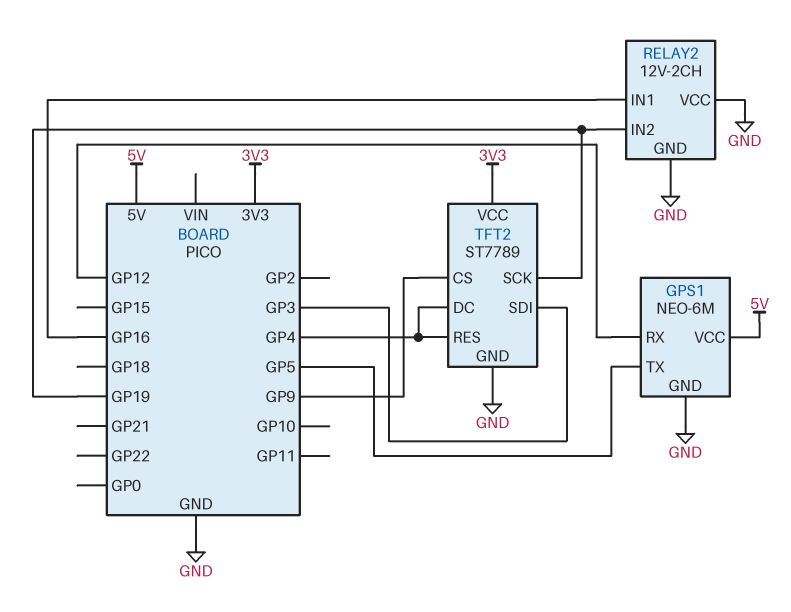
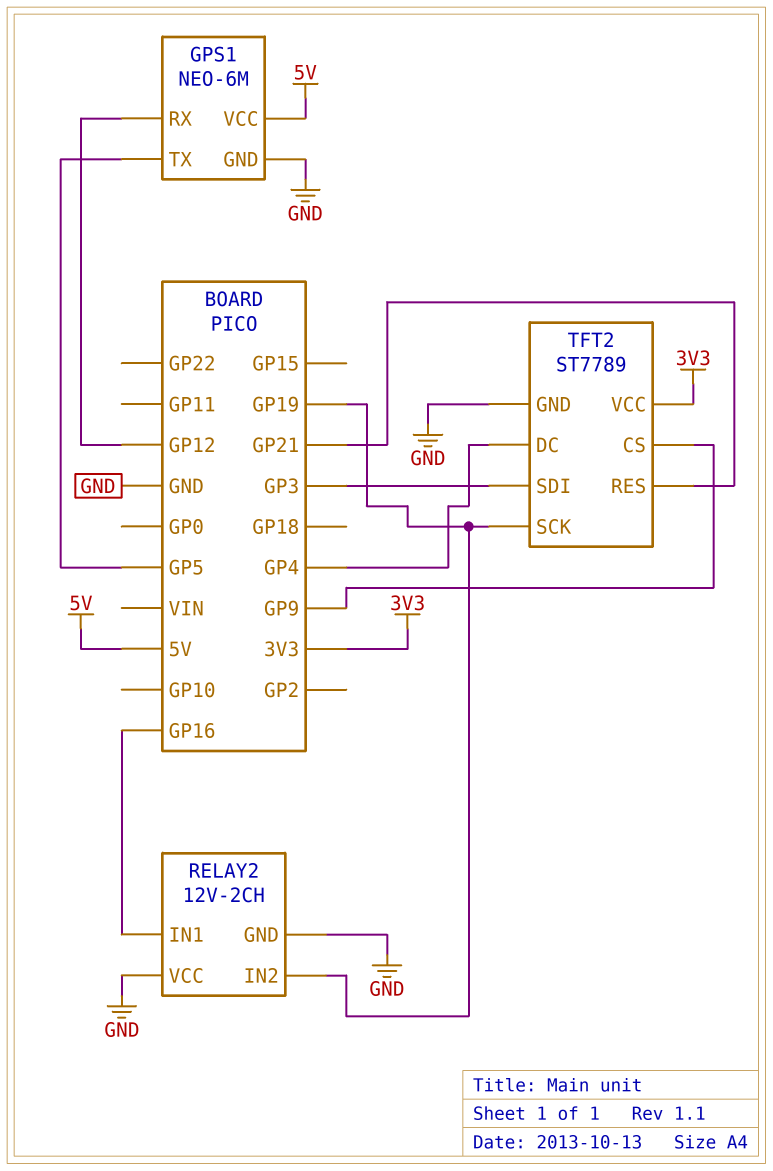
TFT2 pin RES: GP4 -> GP21

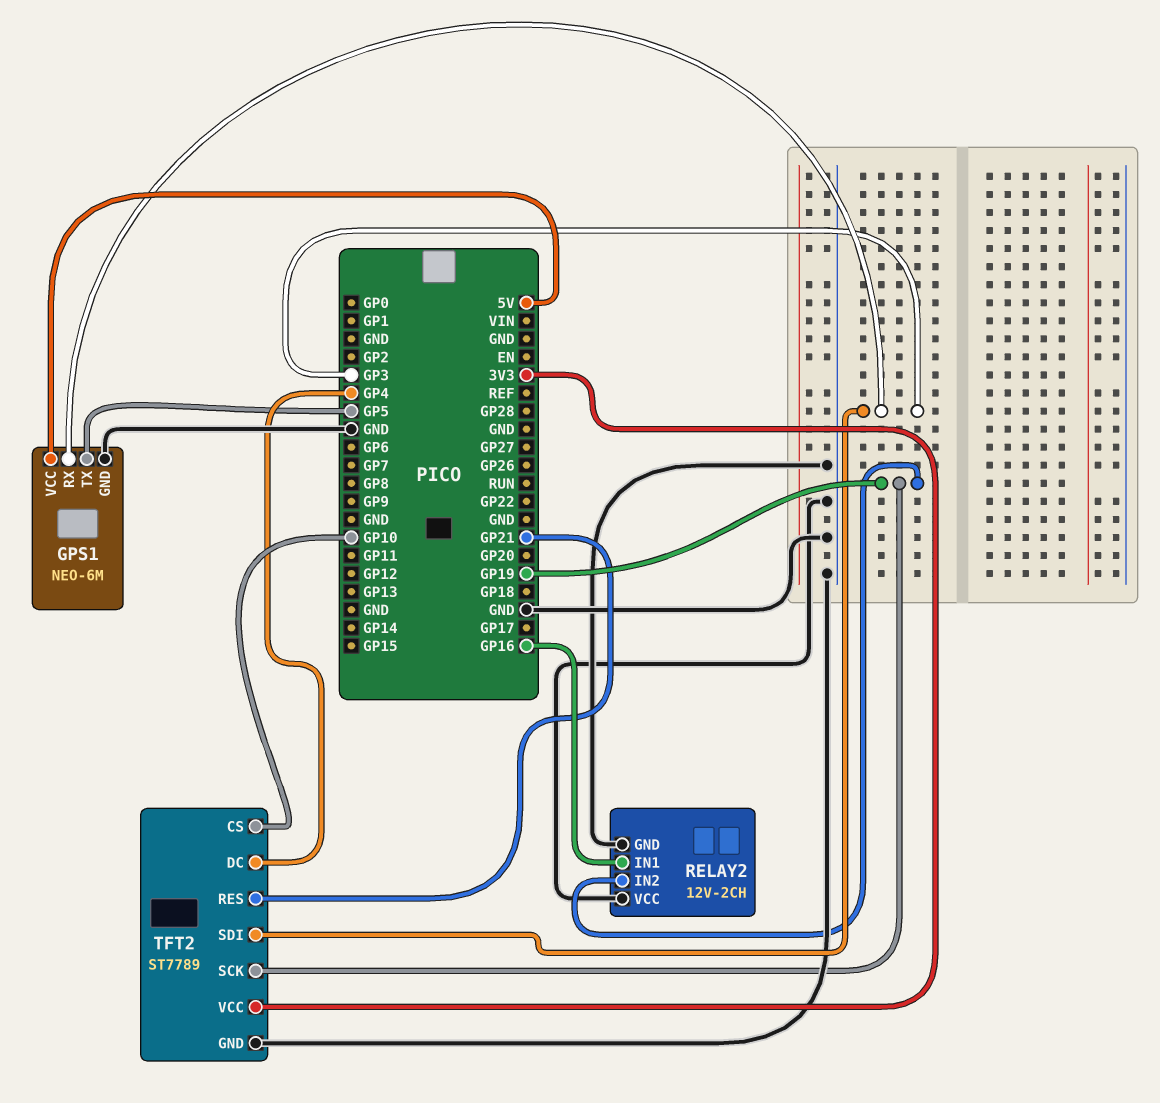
GPS1 pin RX: GP12 -> GP3
TFT2 pin CS: GP9 -> GP10

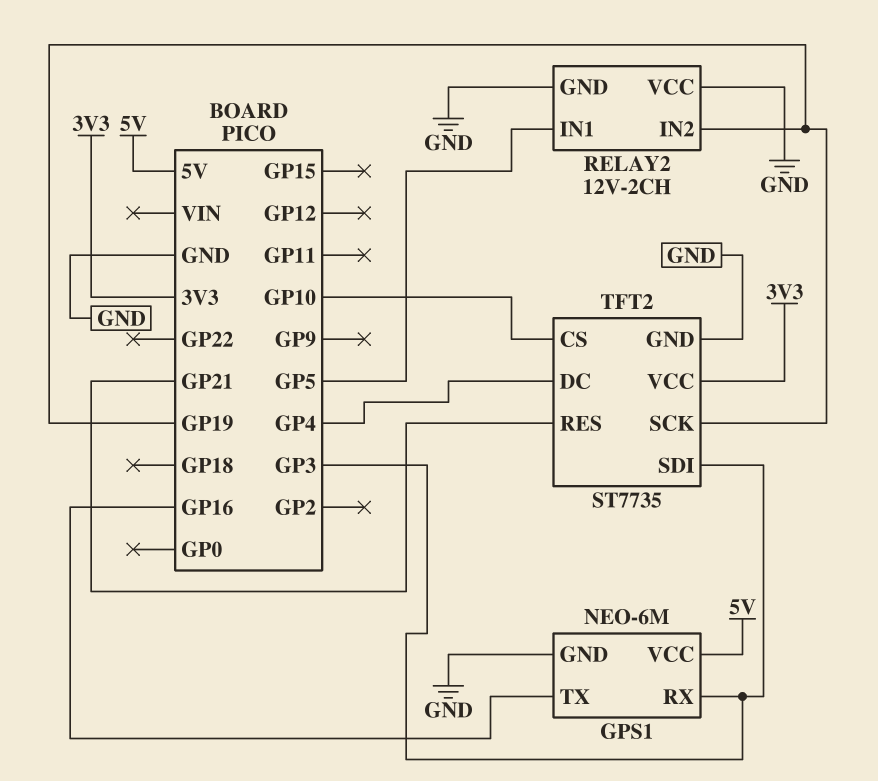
GPS1 pin TX: GP5 -> GP16
RELAY2 pin IN1: GP16 -> GP5
TFT2: ST7789 -> ST7735

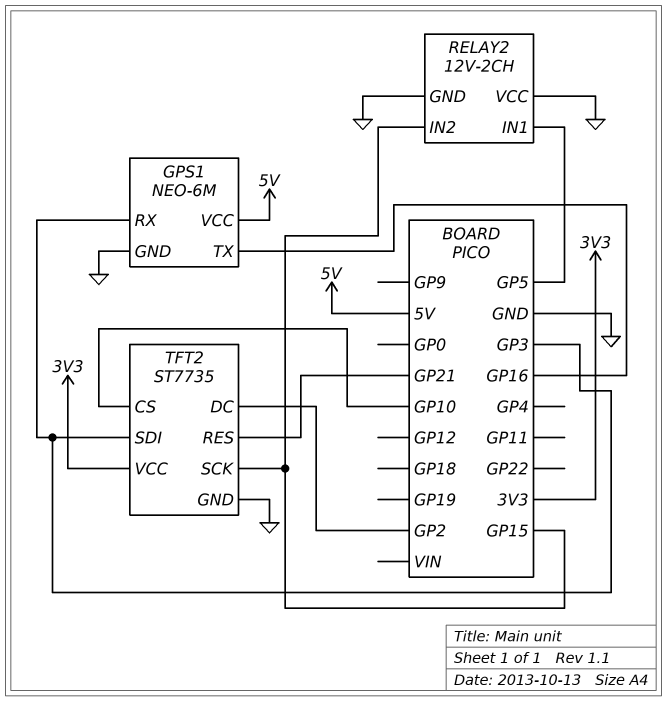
RELAY2 pin IN2: GP19 -> GP15
TFT2 pin DC: GP4 -> GP2
TFT2 pin SCK: GP19 -> GP15

